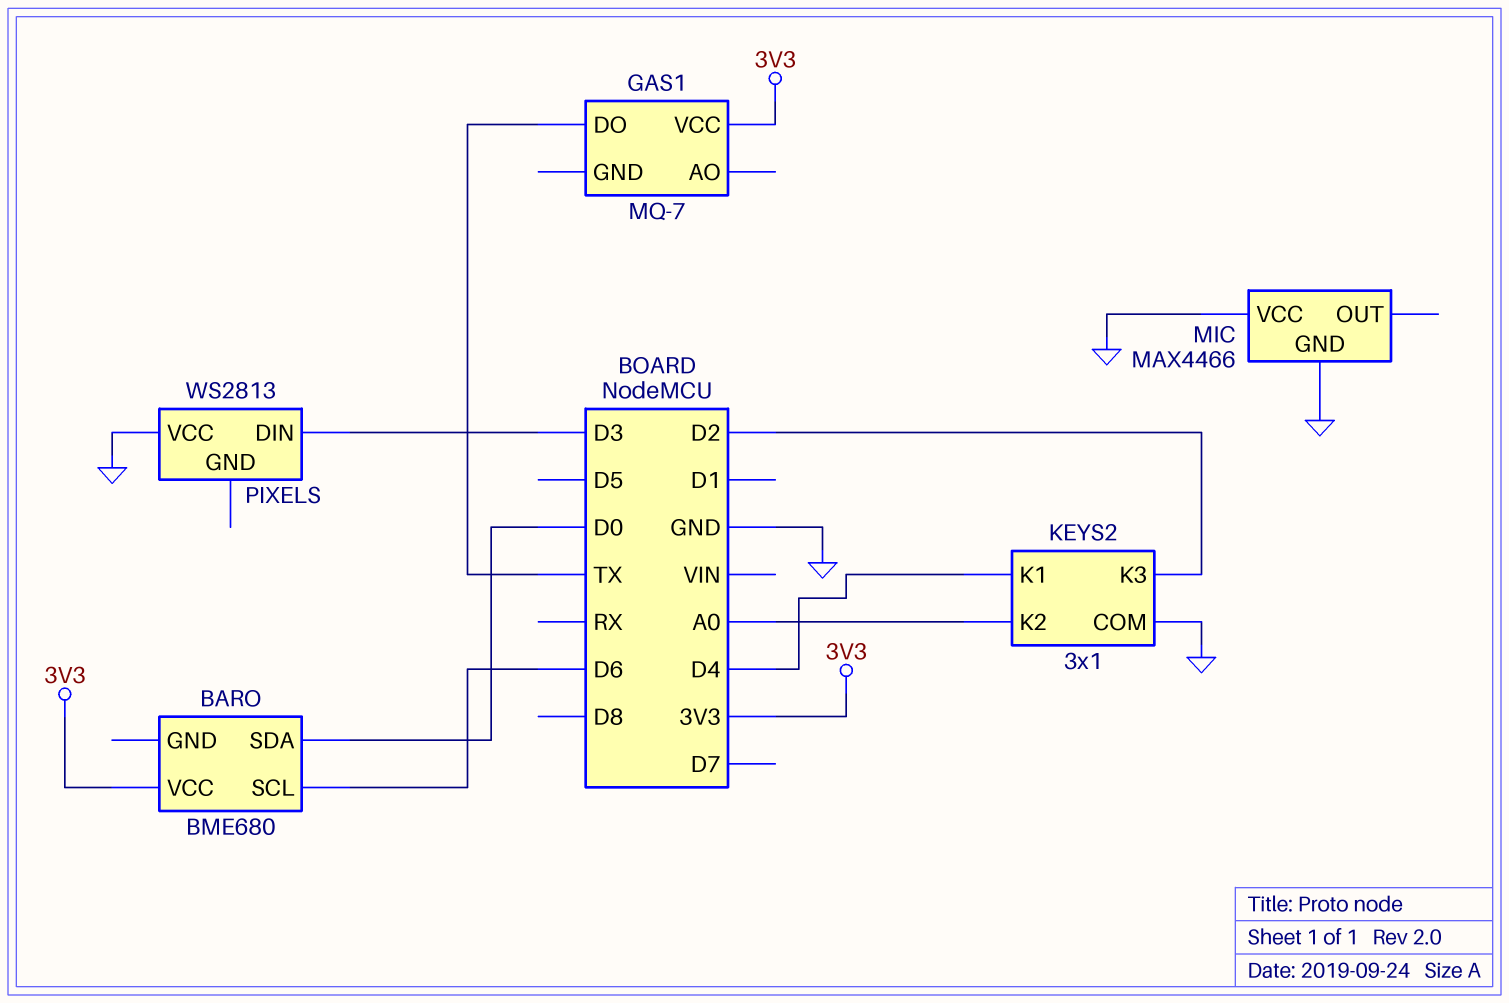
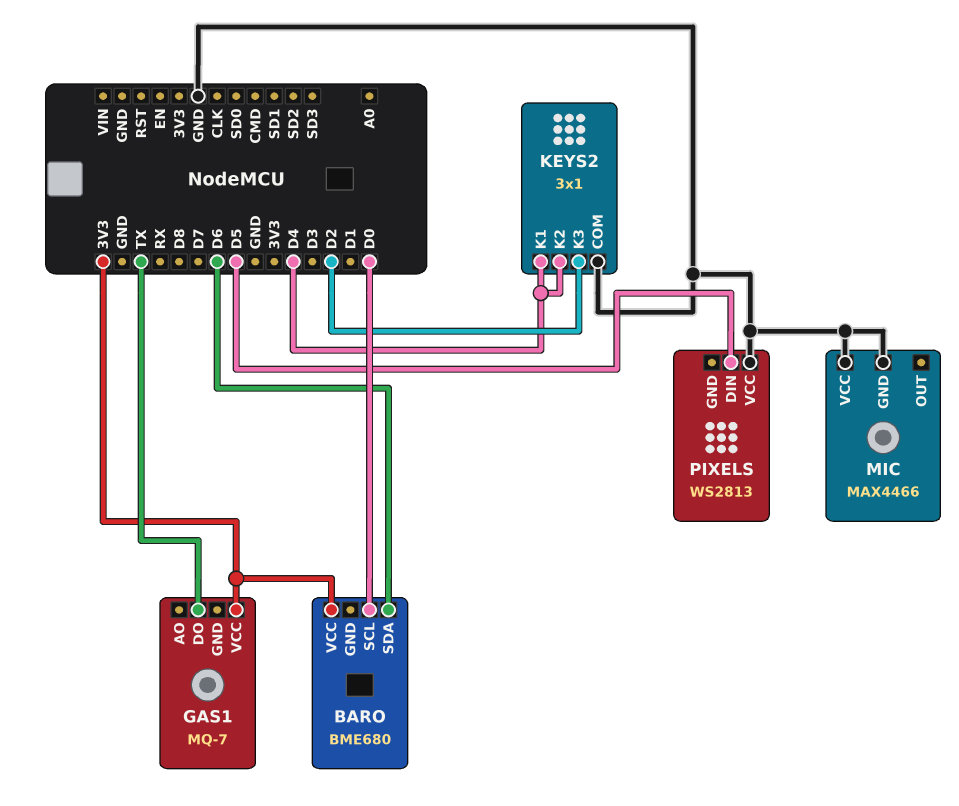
BARO pin SCL: D6 -> D0
BARO pin SDA: D0 -> D6
KEYS2 pin K2: A0 -> D4
PIXELS pin DIN: D3 -> D5

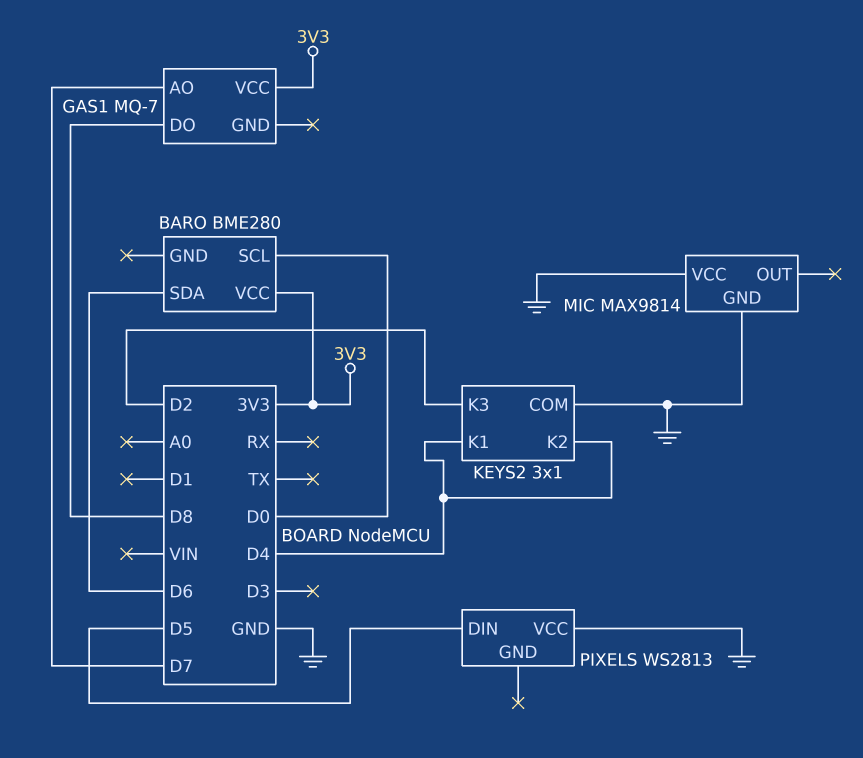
BARO: BME680 -> BME280
GAS1 pin AO: none -> D7
GAS1 pin DO: TX -> D8
MIC: MAX4466 -> MAX9814

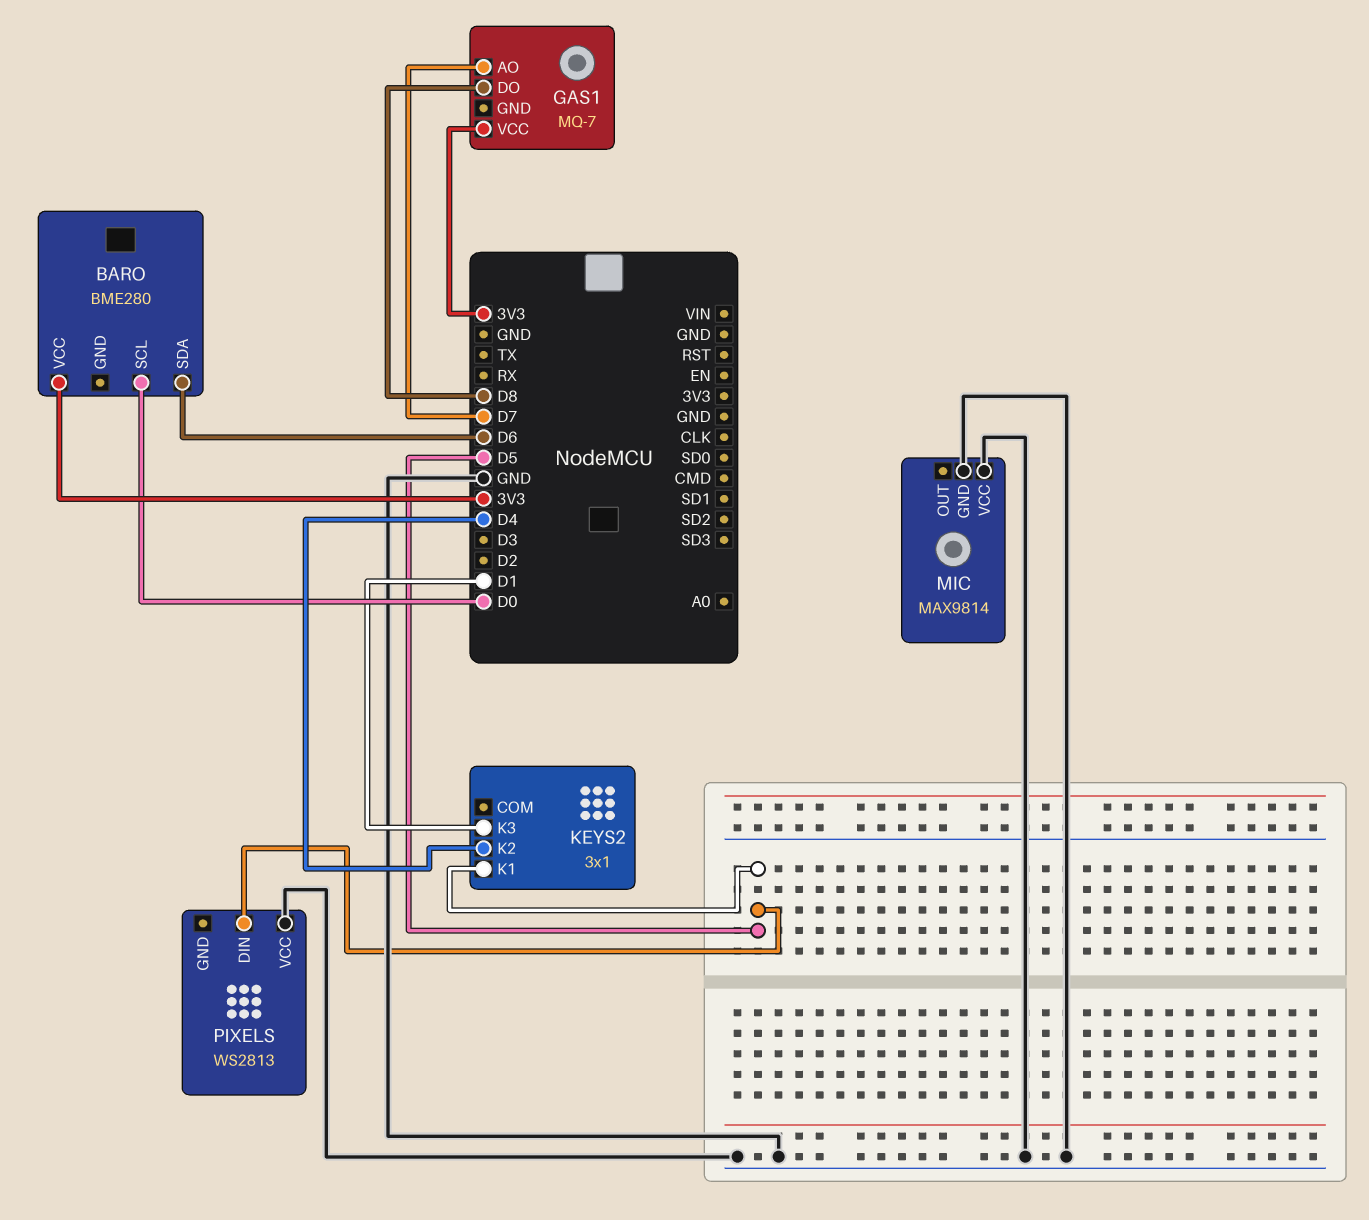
KEYS2 pin COM: GND -> none
KEYS2 pin K1: D4 -> D5
KEYS2 pin K3: D2 -> D1

